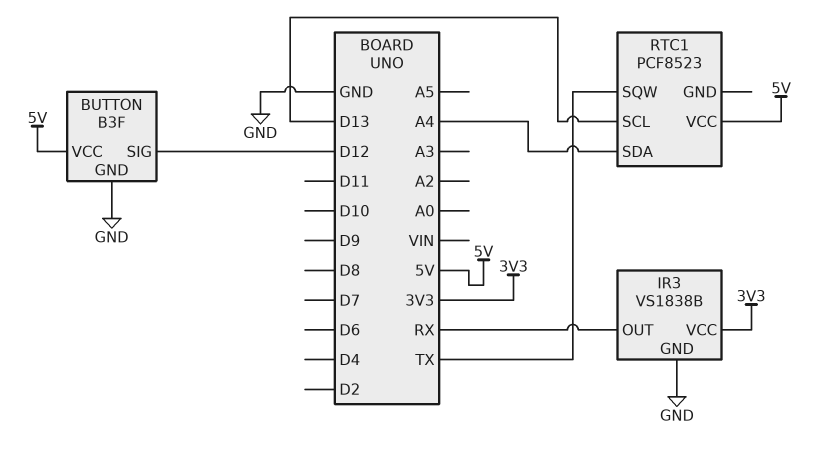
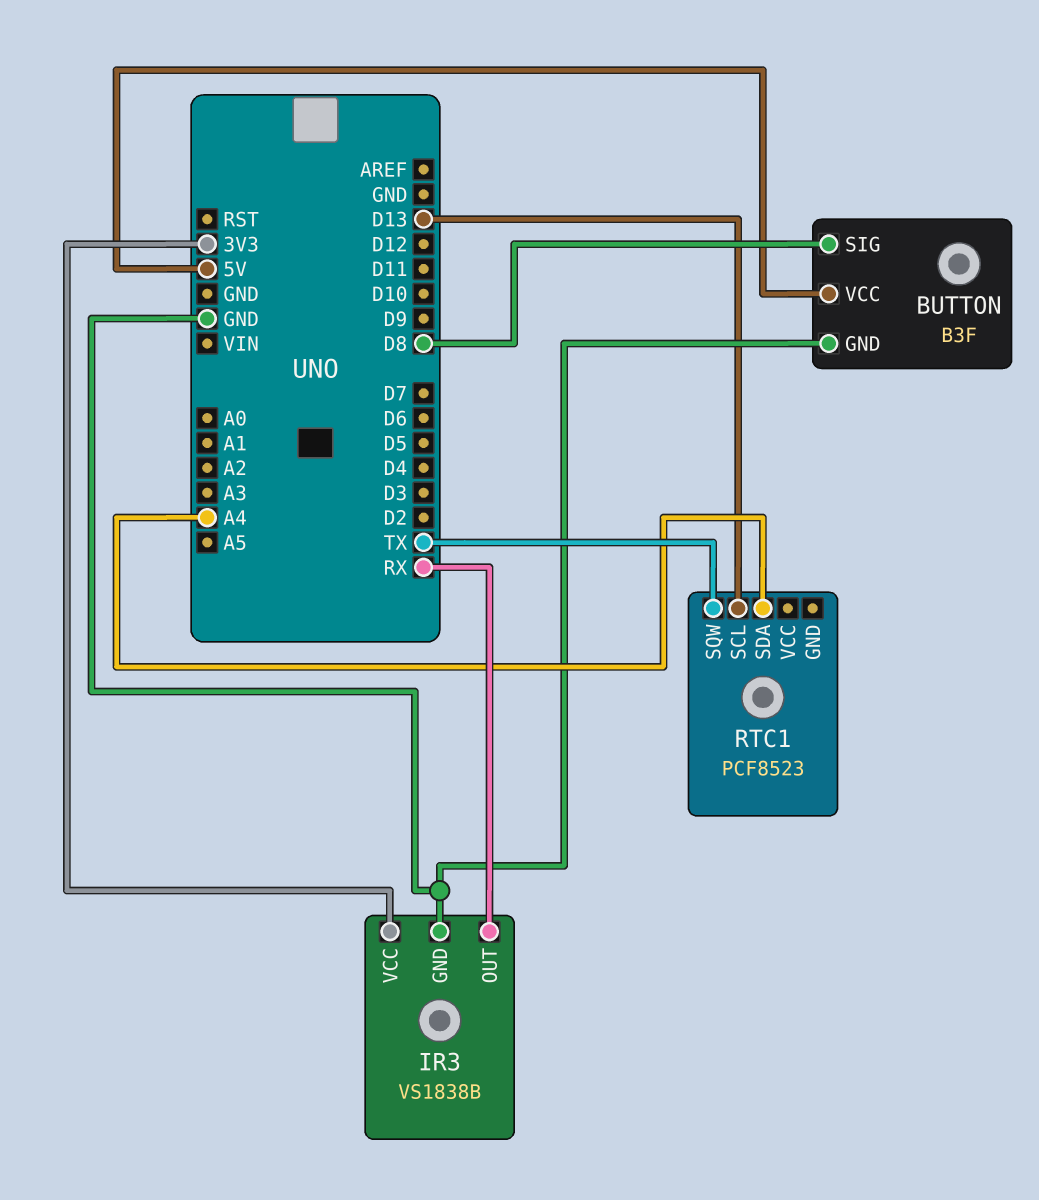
BUTTON pin SIG: D12 -> D8
RTC1 pin VCC: 5V -> none

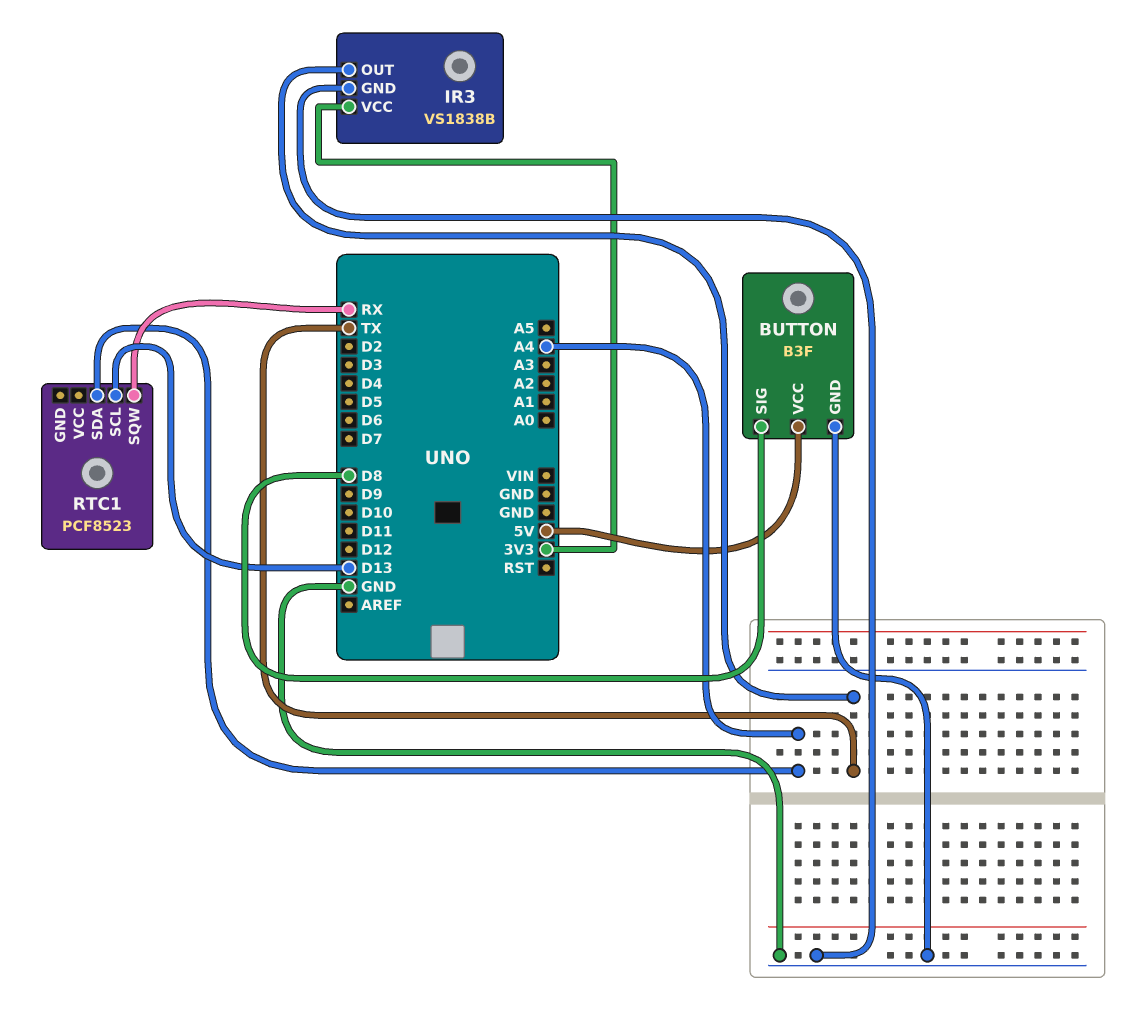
IR3 pin OUT: RX -> TX
RTC1 pin SQW: TX -> RX

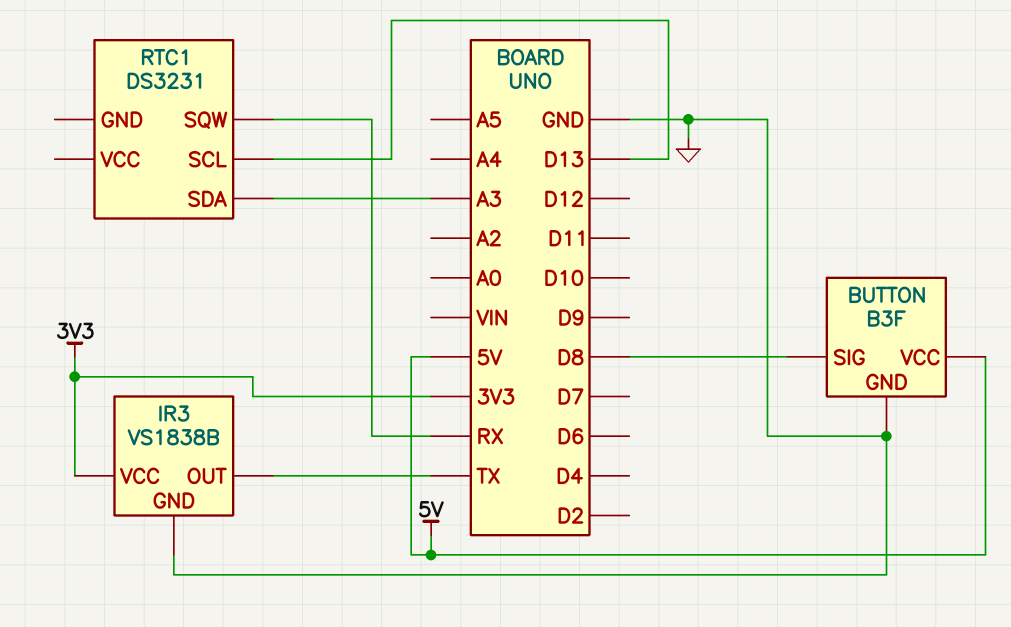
RTC1: PCF8523 -> DS3231
RTC1 pin SDA: A4 -> A3

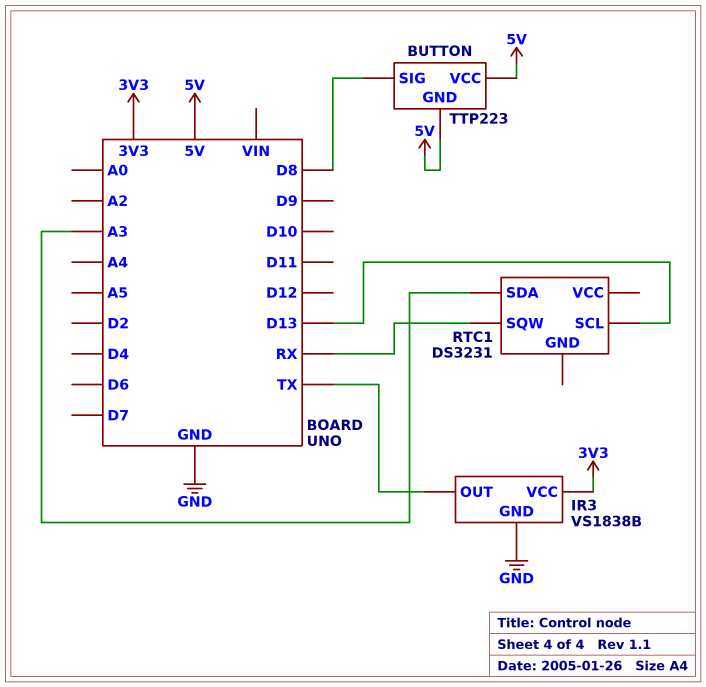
BUTTON: B3F -> TTP223
BUTTON pin GND: GND -> 5V

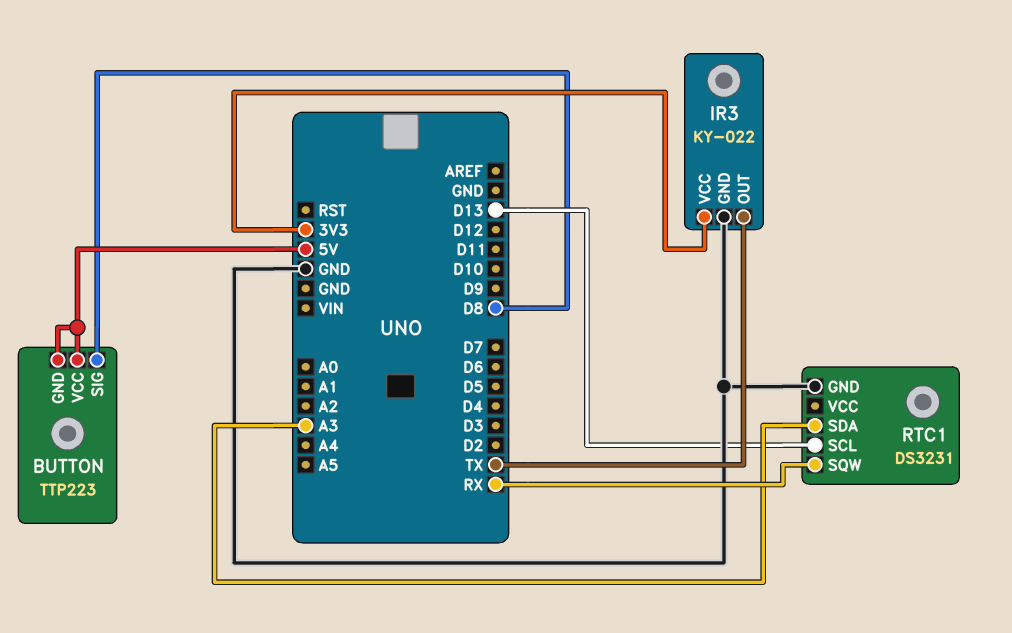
IR3: VS1838B -> KY-022
RTC1 pin GND: none -> GND

